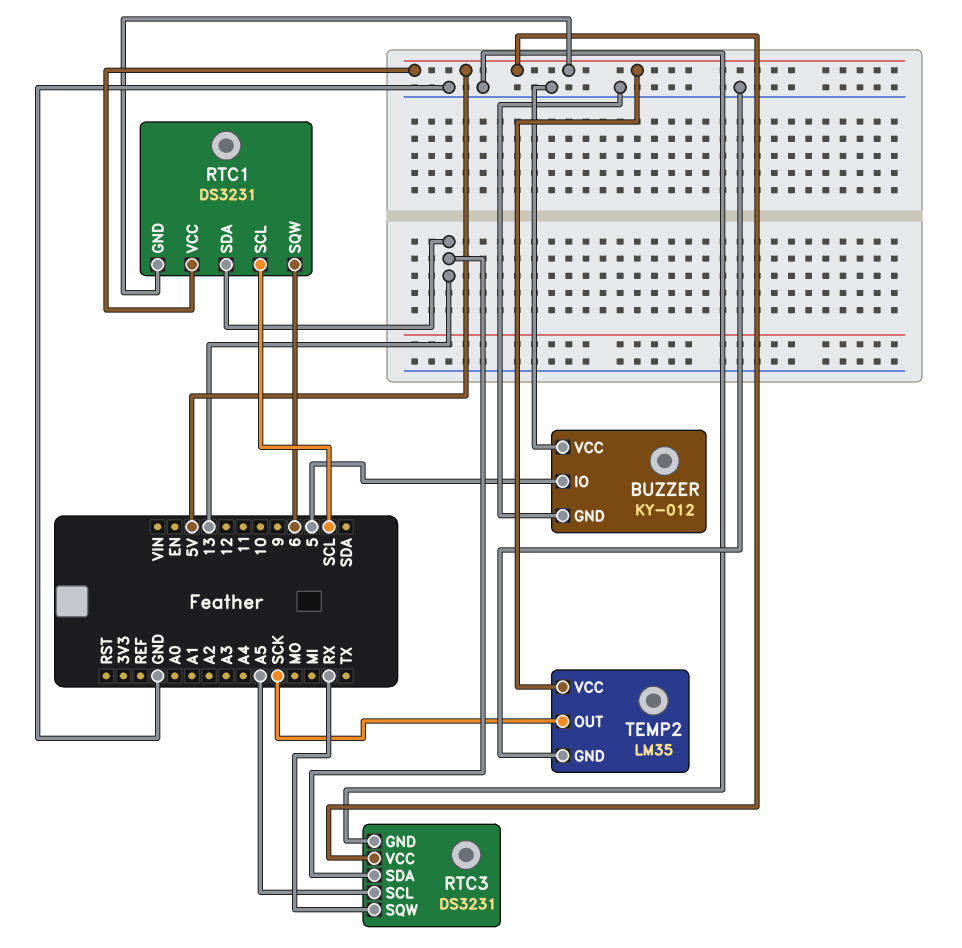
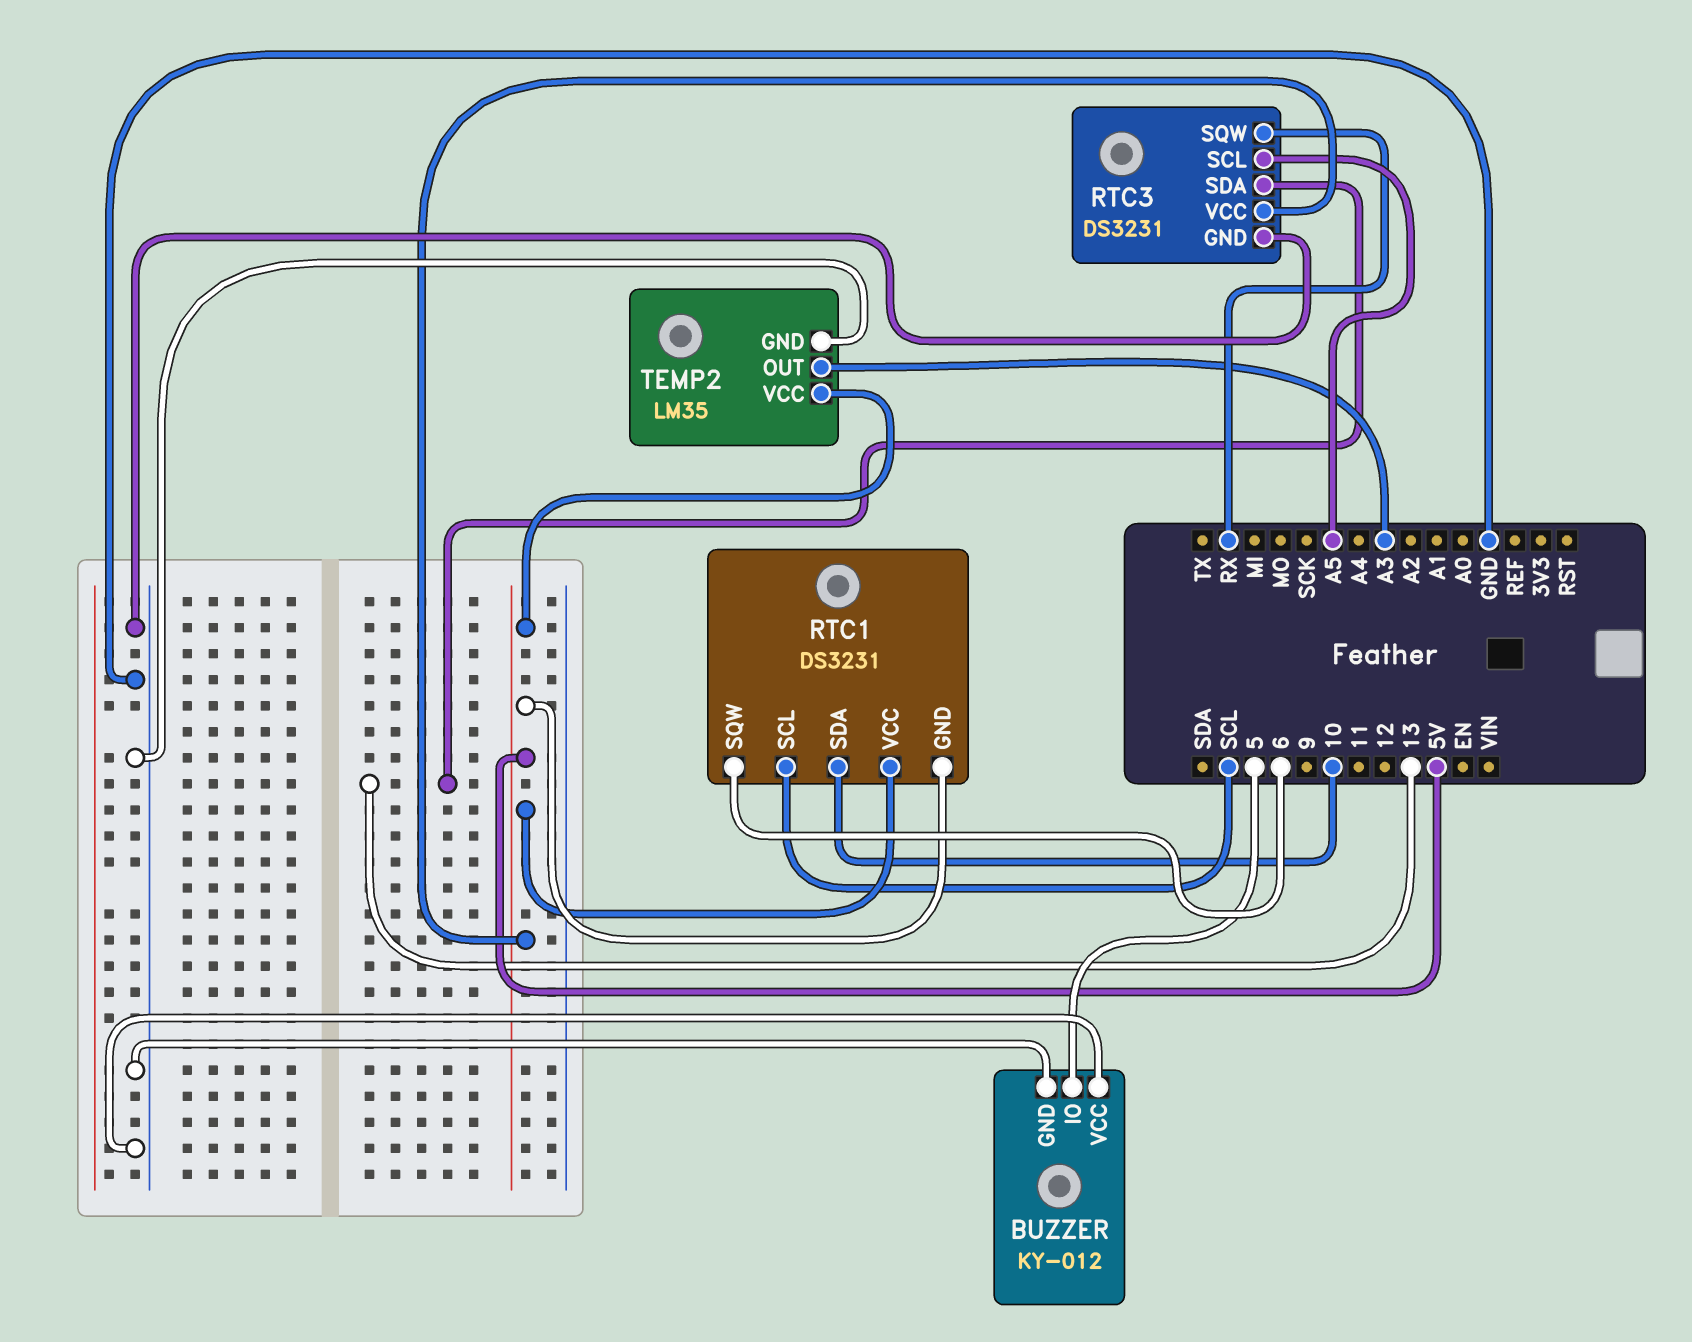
RTC1 pin SDA: 13 -> 10
TEMP2 pin OUT: SCK -> A3

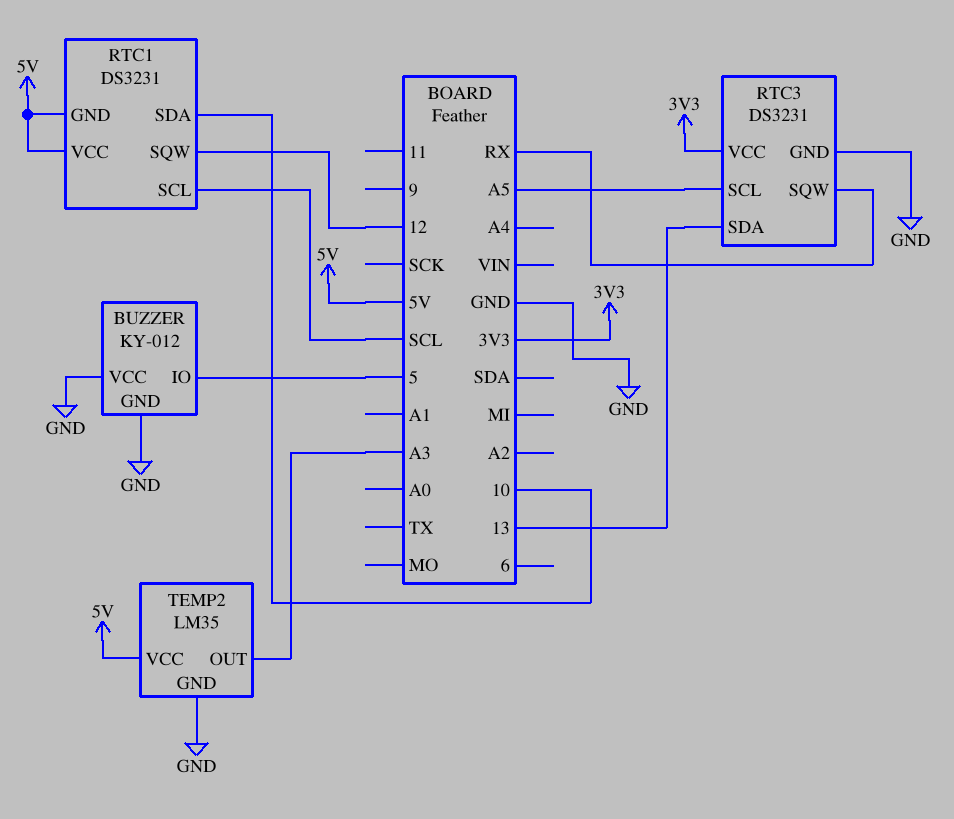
RTC1 pin SQW: 6 -> 12
RTC3 pin VCC: 5V -> 3V3

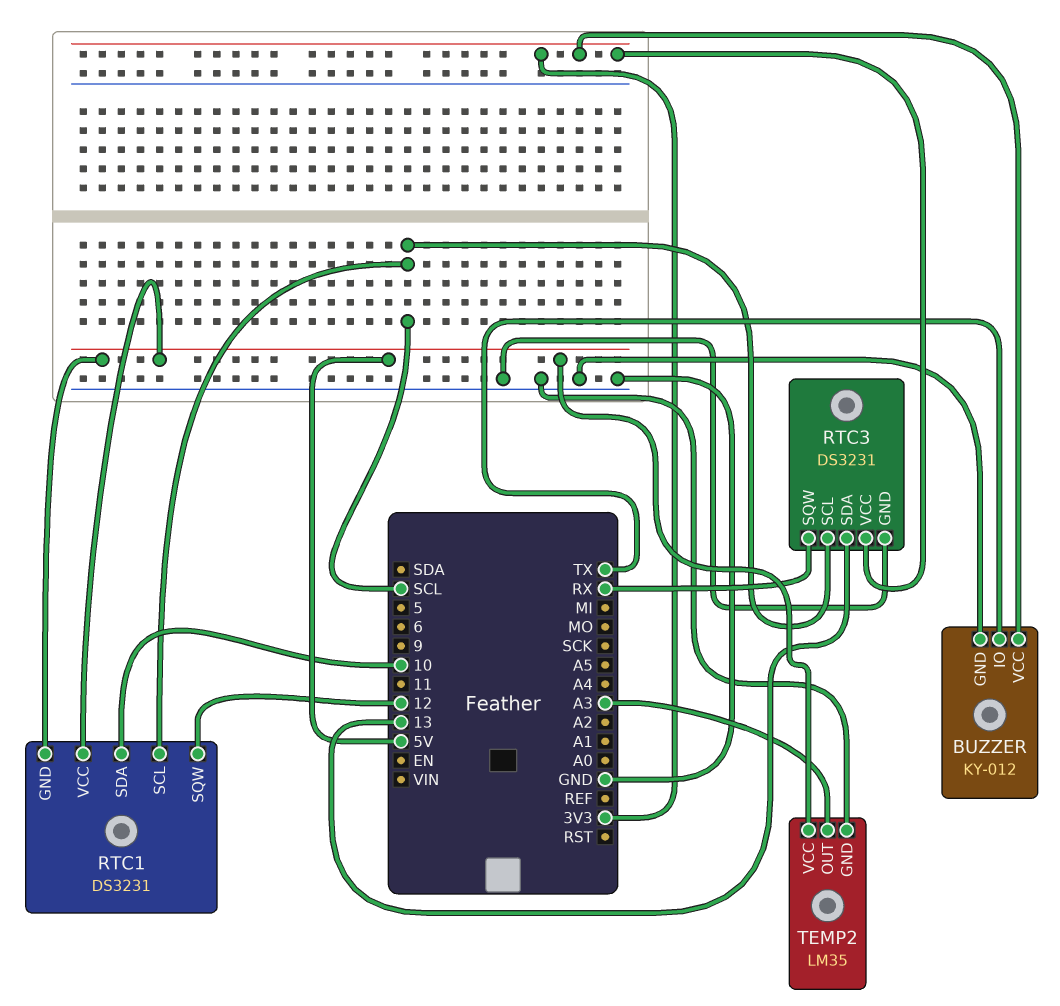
BUZZER pin IO: 5 -> TX
BUZZER pin VCC: GND -> 3V3
RTC3 pin SCL: A5 -> SCL

